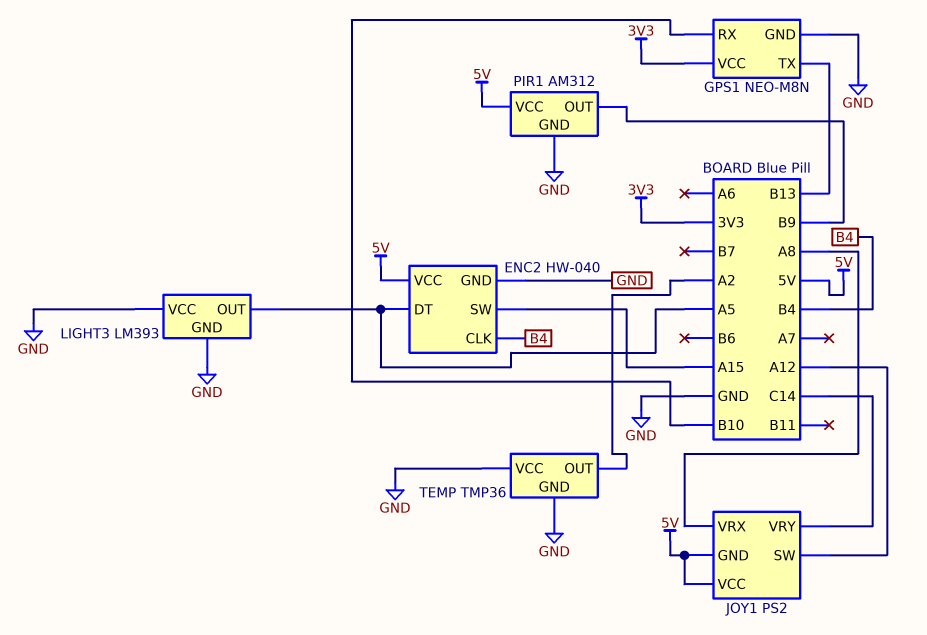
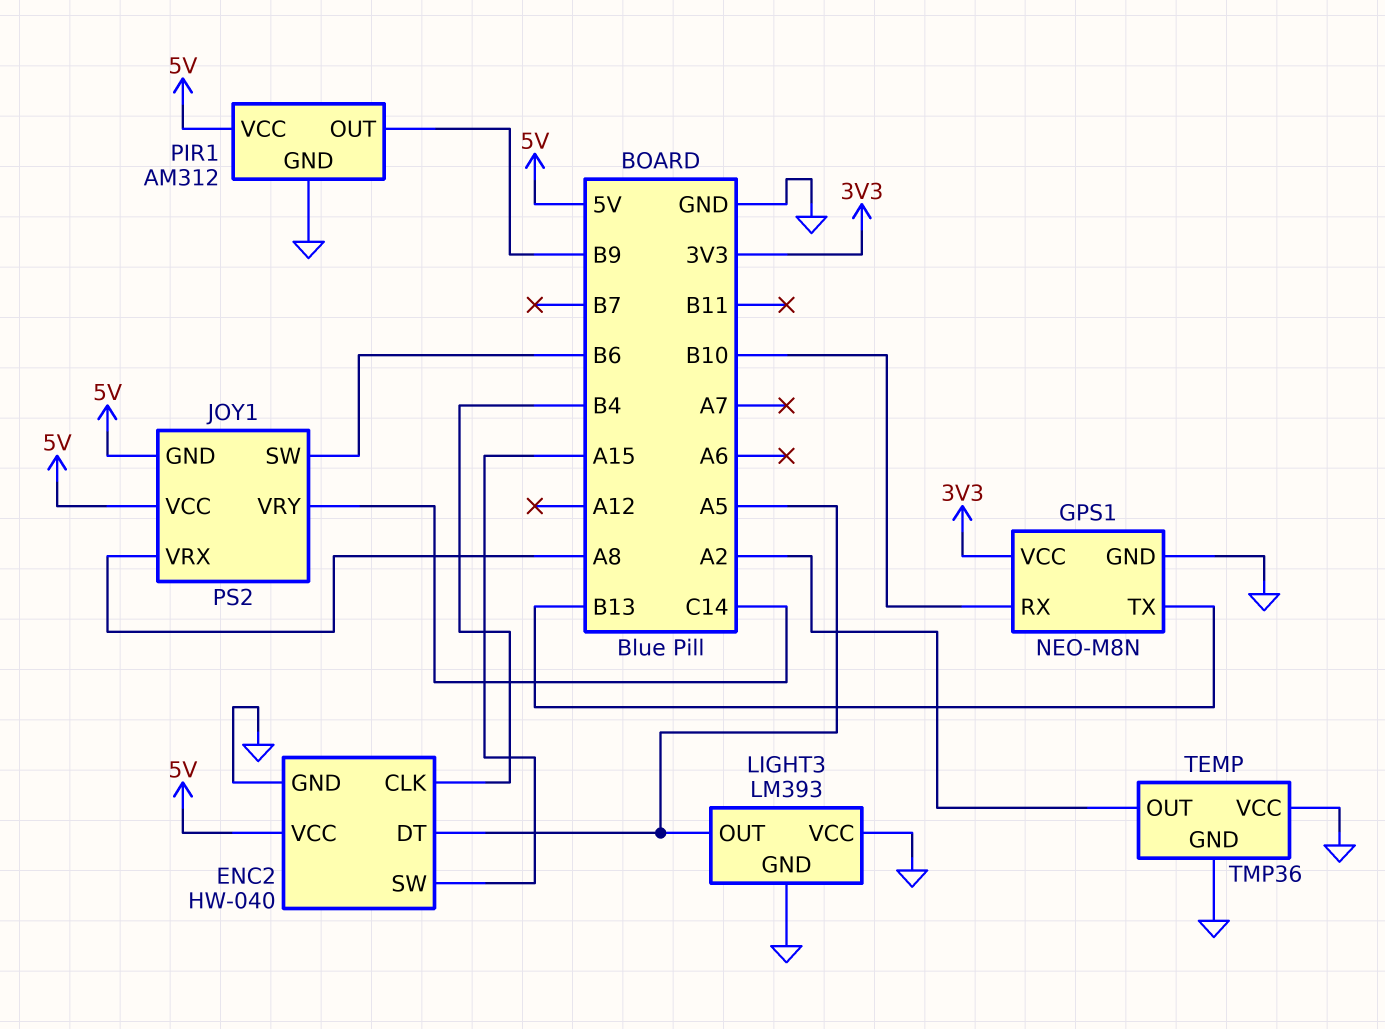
JOY1 pin SW: A12 -> B6

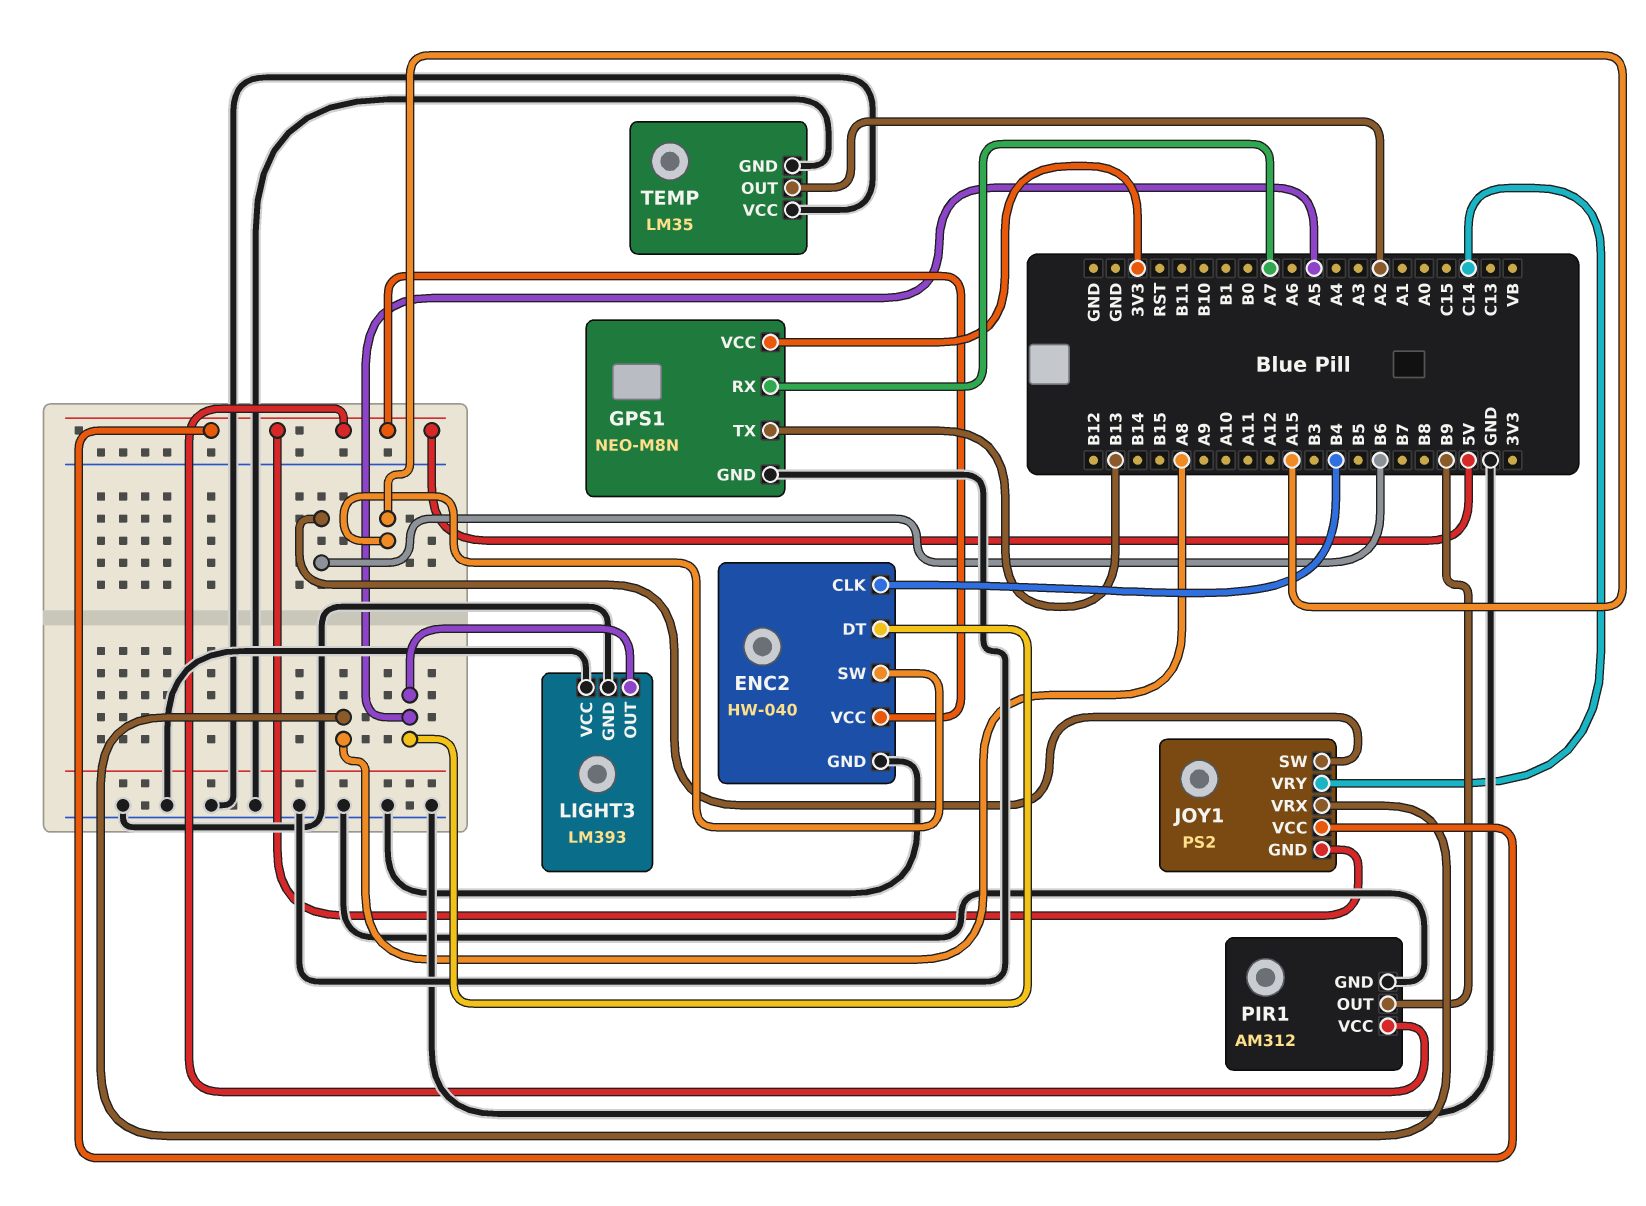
GPS1 pin RX: B10 -> A7
TEMP: TMP36 -> LM35

